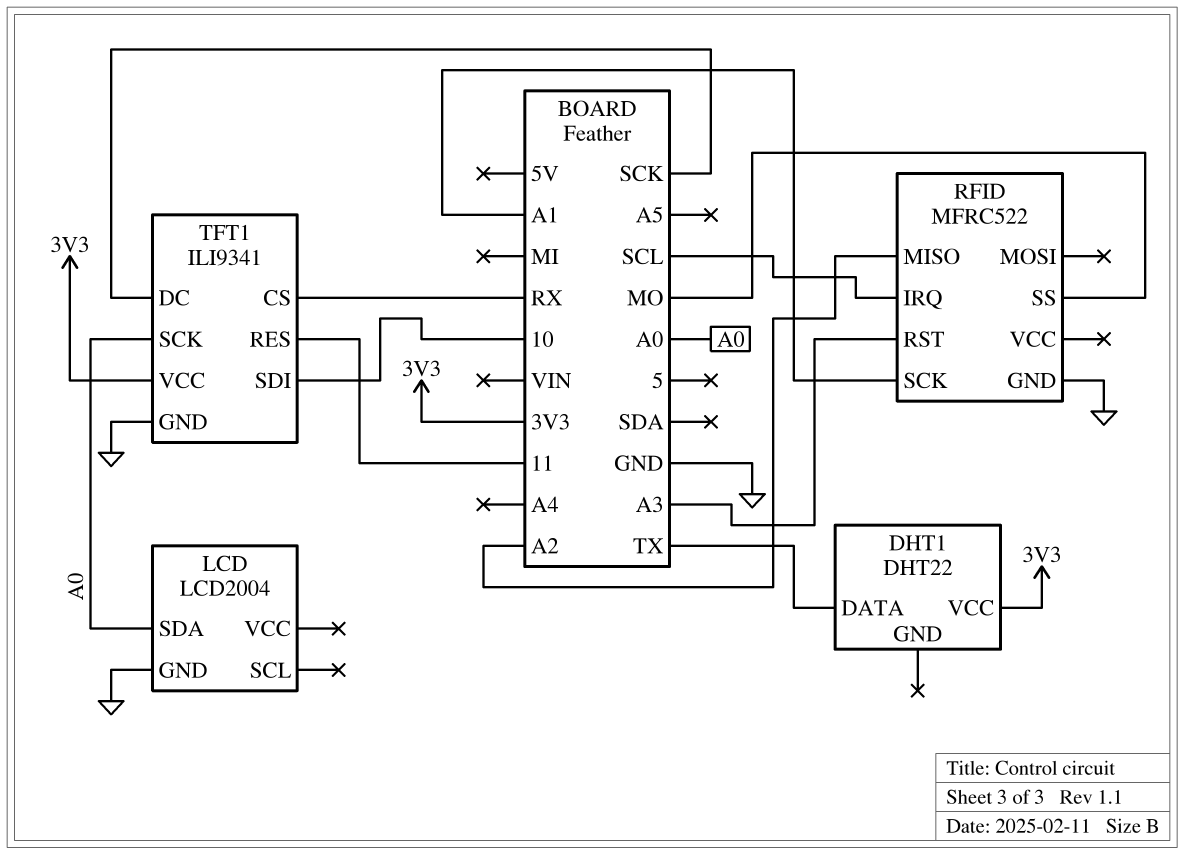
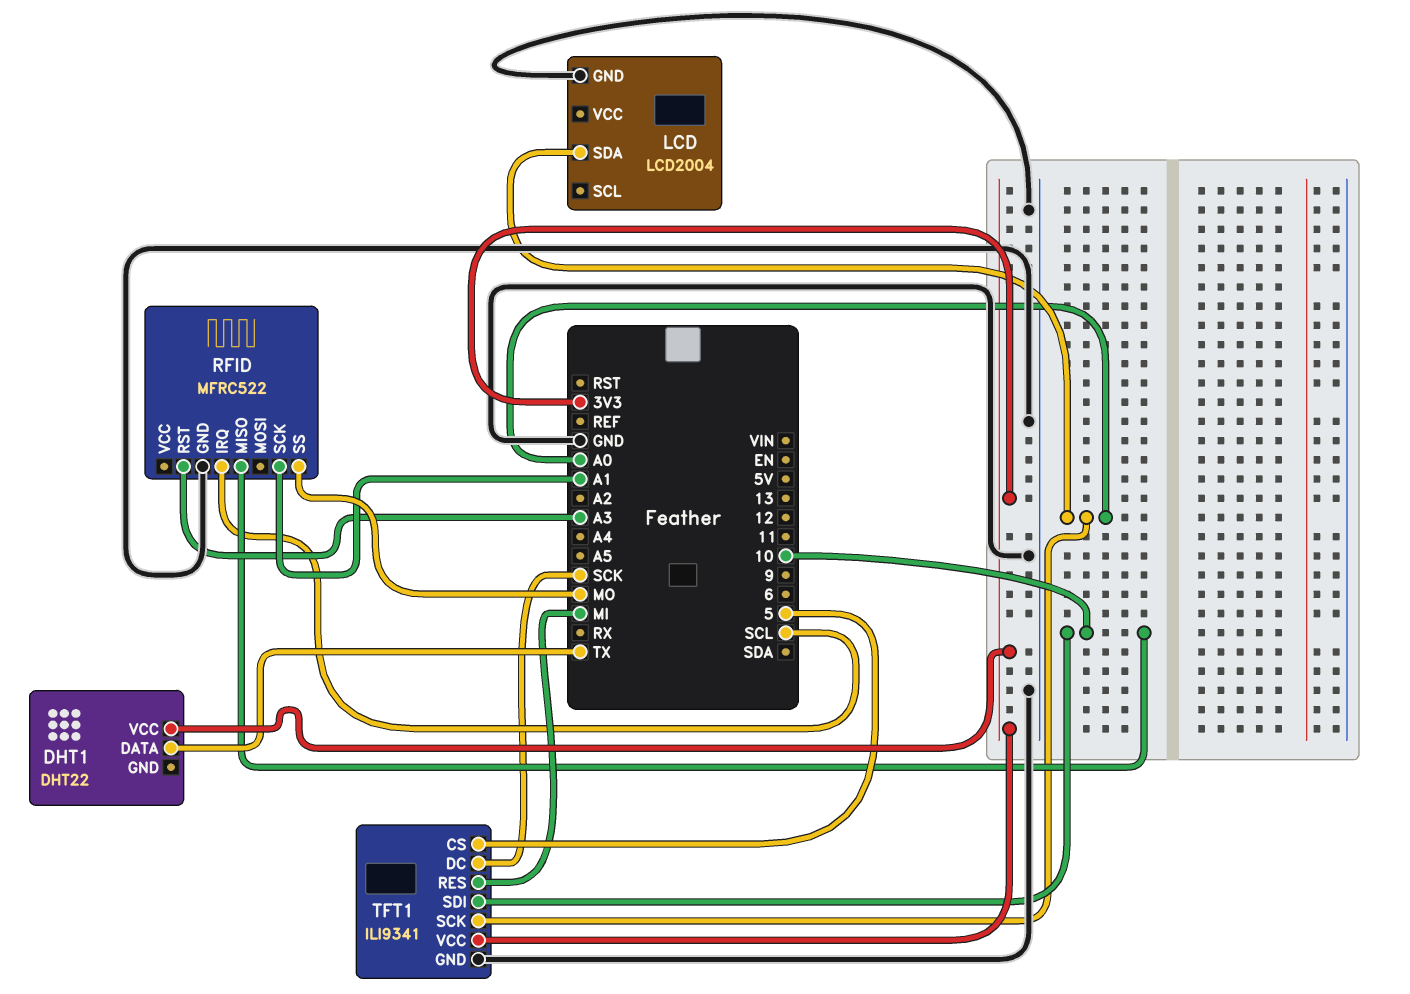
RFID pin MISO: A2 -> 10
TFT1 pin CS: RX -> 5
TFT1 pin RES: 11 -> MI

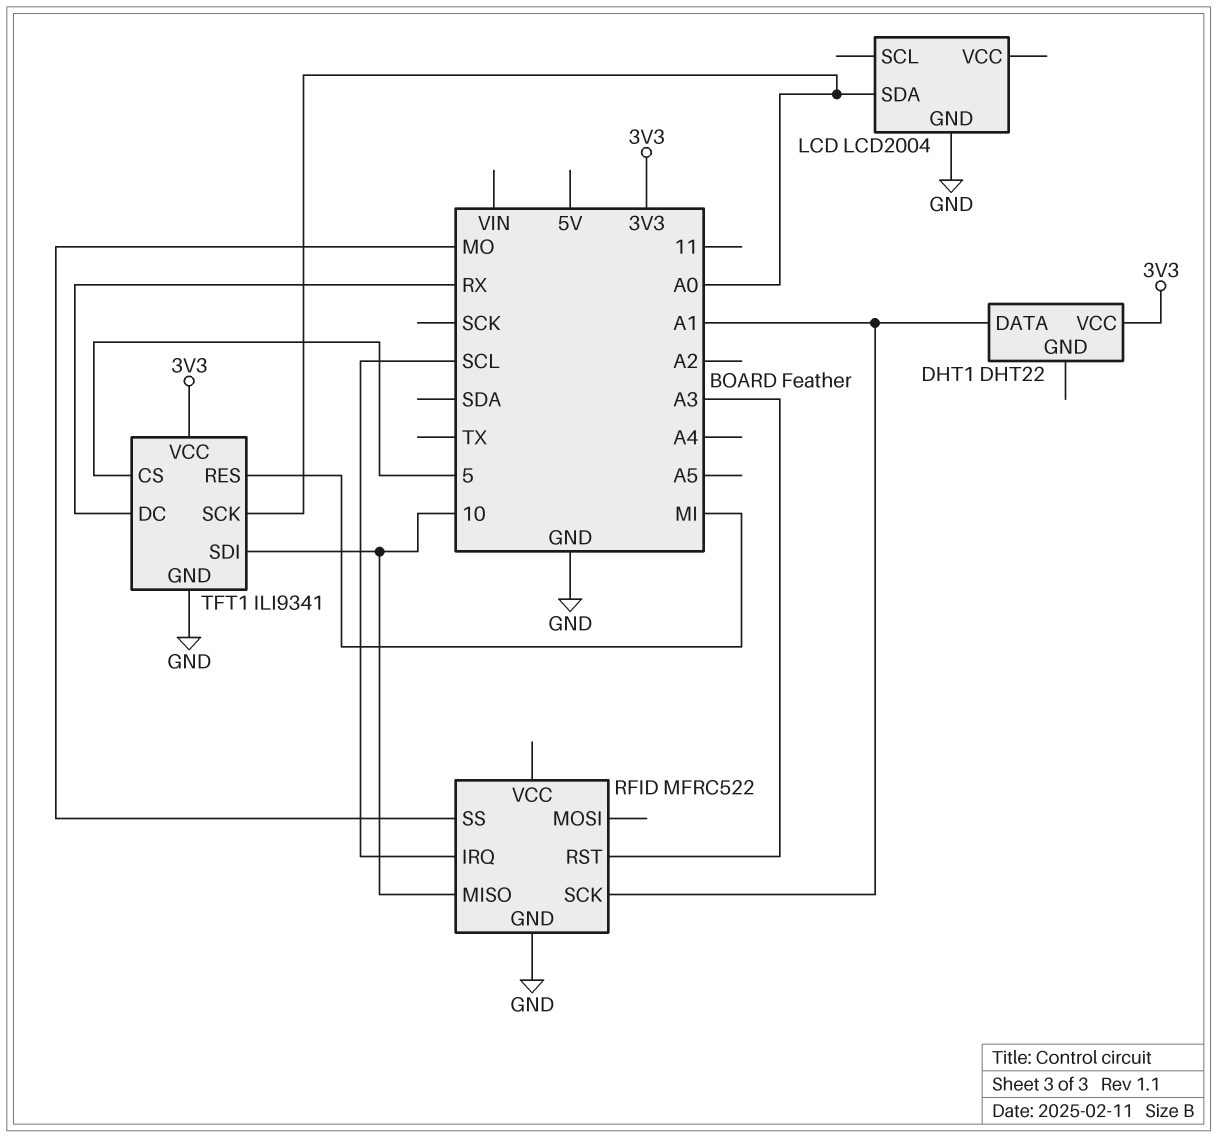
DHT1 pin DATA: TX -> A1
TFT1 pin DC: SCK -> RX

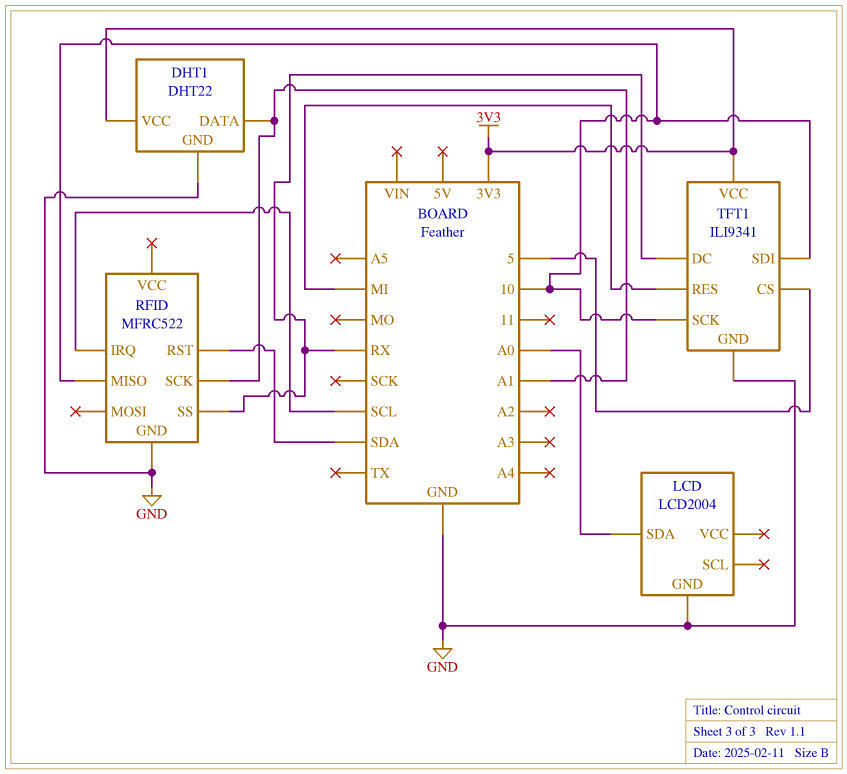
DHT1 pin GND: none -> GND
RFID pin RST: A3 -> SDA
RFID pin SS: MO -> RX
TFT1 pin SCK: A0 -> 10

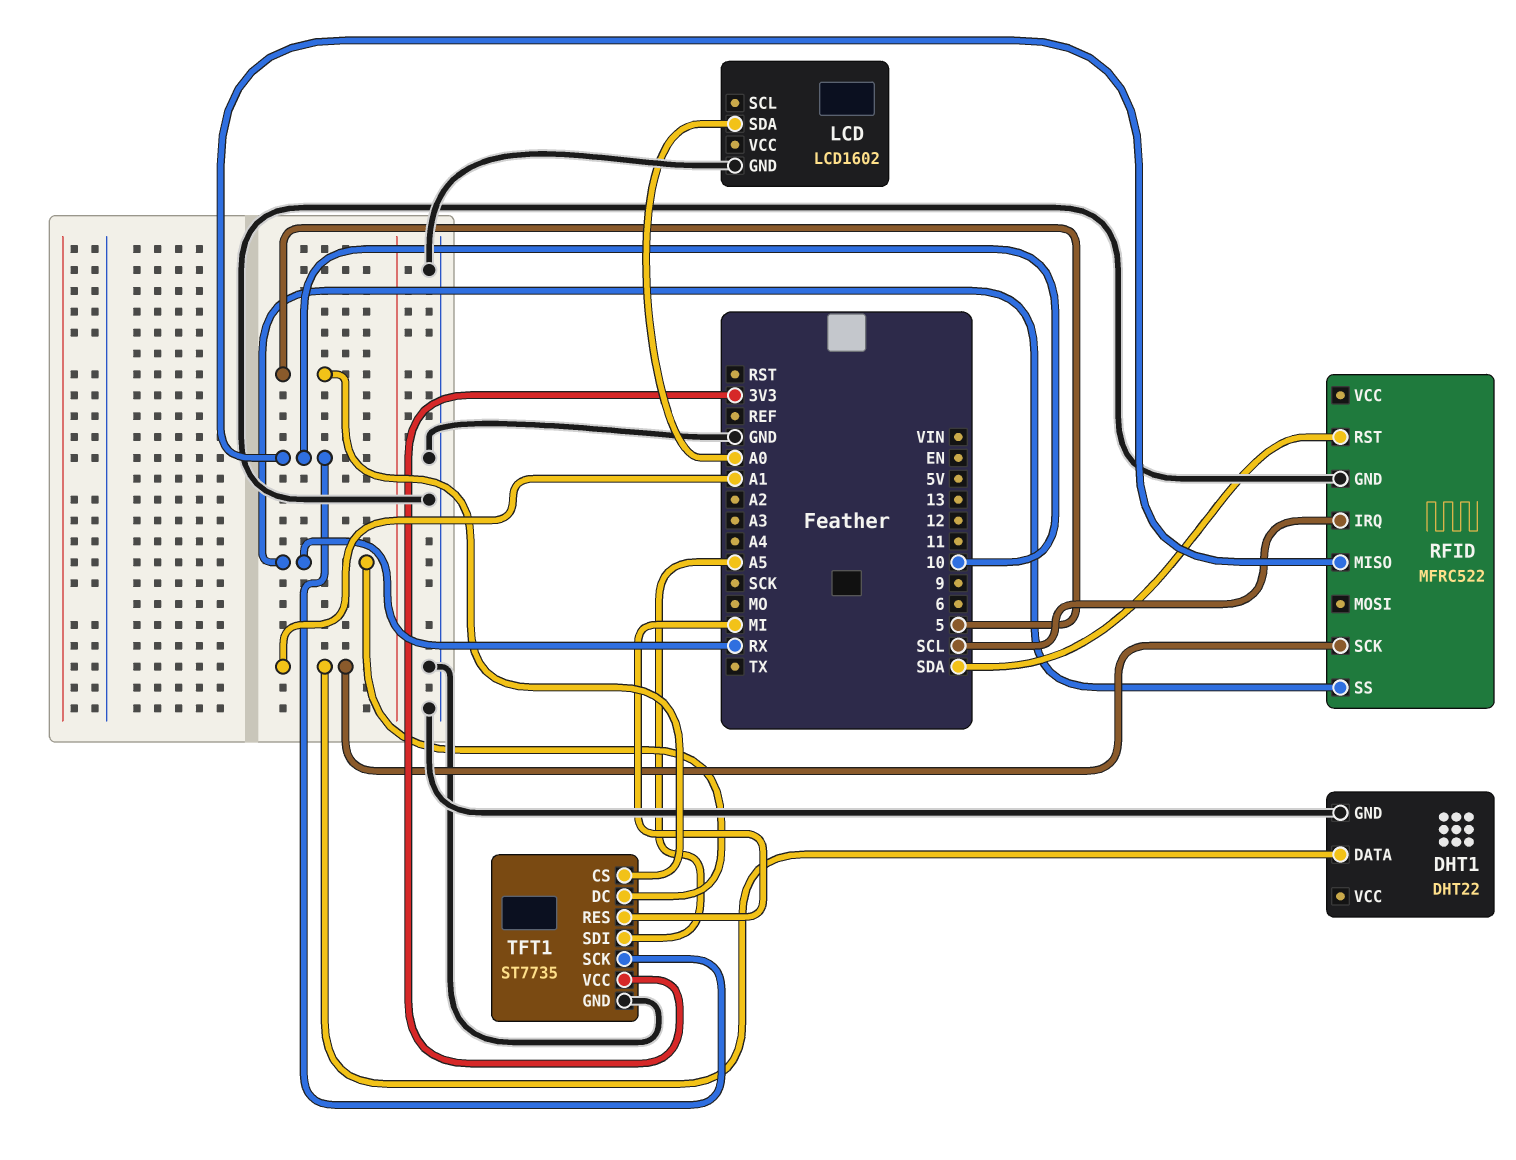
DHT1 pin VCC: 3V3 -> none
LCD: LCD2004 -> LCD1602
TFT1: ILI9341 -> ST7735
TFT1 pin SDI: 10 -> A5

